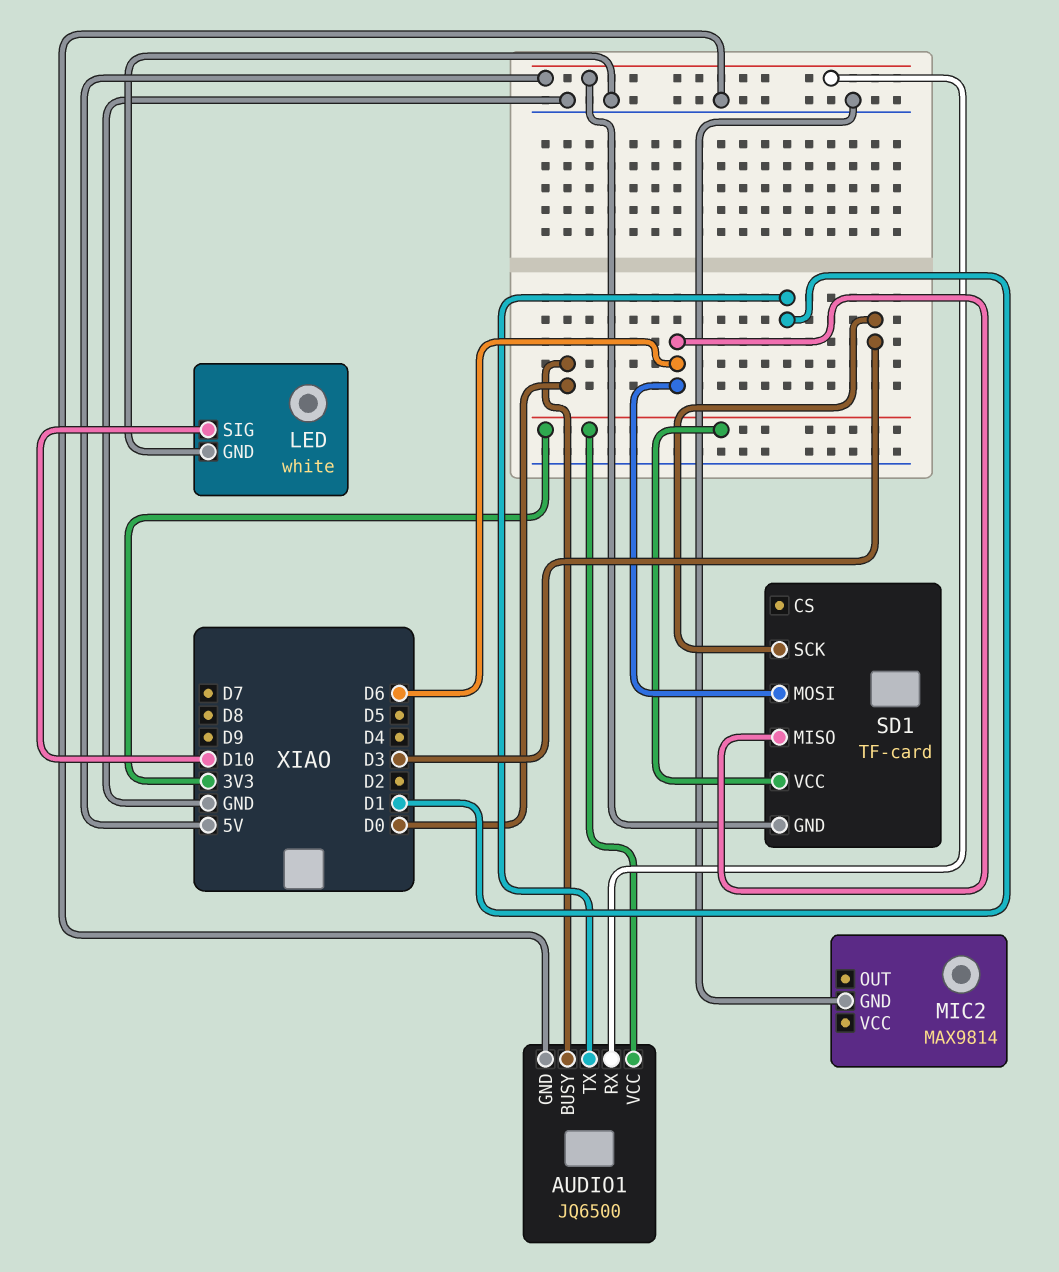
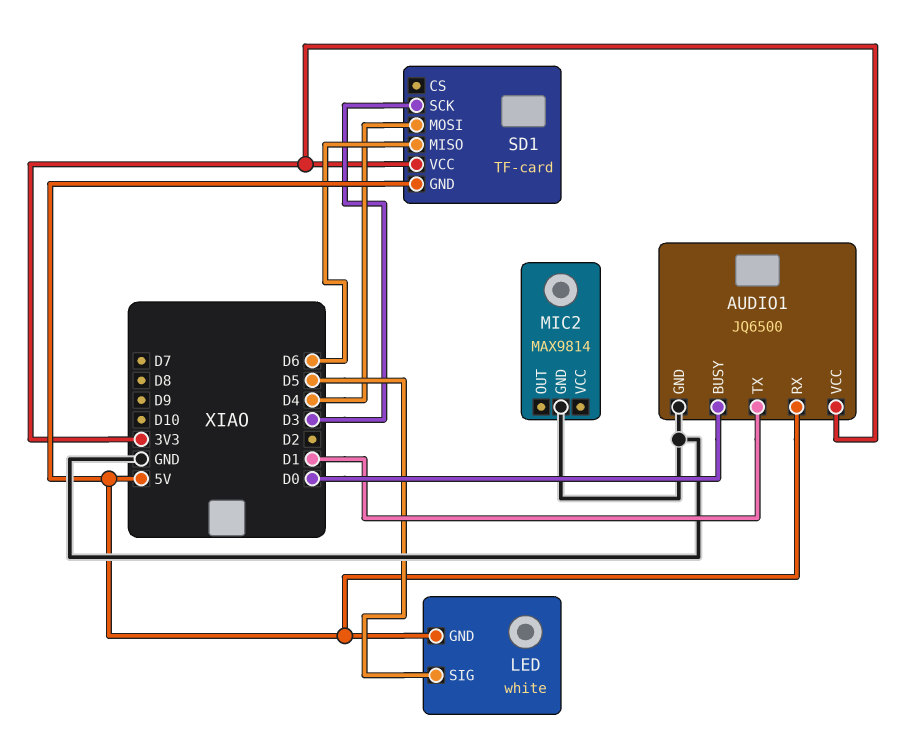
LED pin GND: GND -> 5V
LED pin SIG: D10 -> D5
SD1 pin MOSI: D6 -> D4

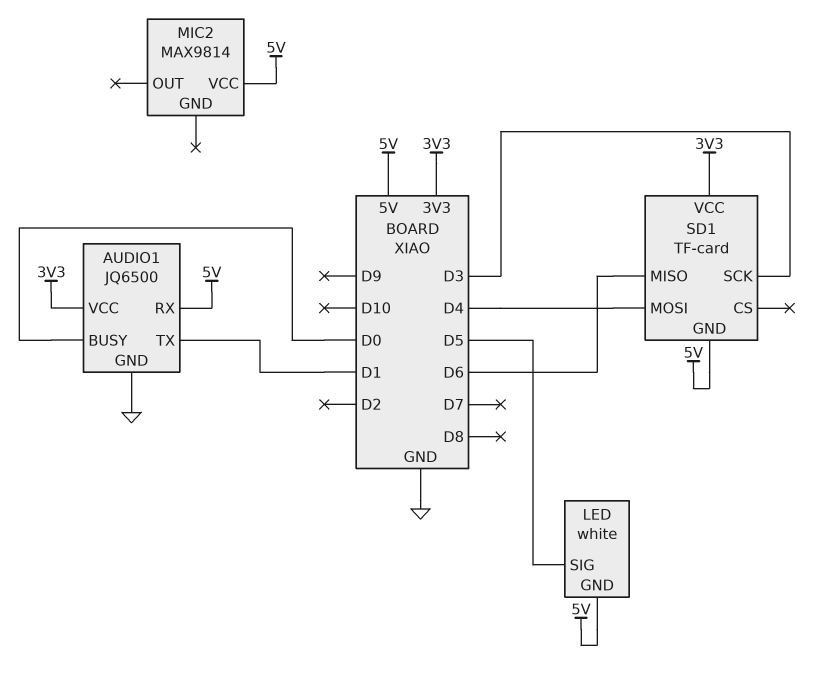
MIC2 pin GND: GND -> none
MIC2 pin VCC: none -> 5V

